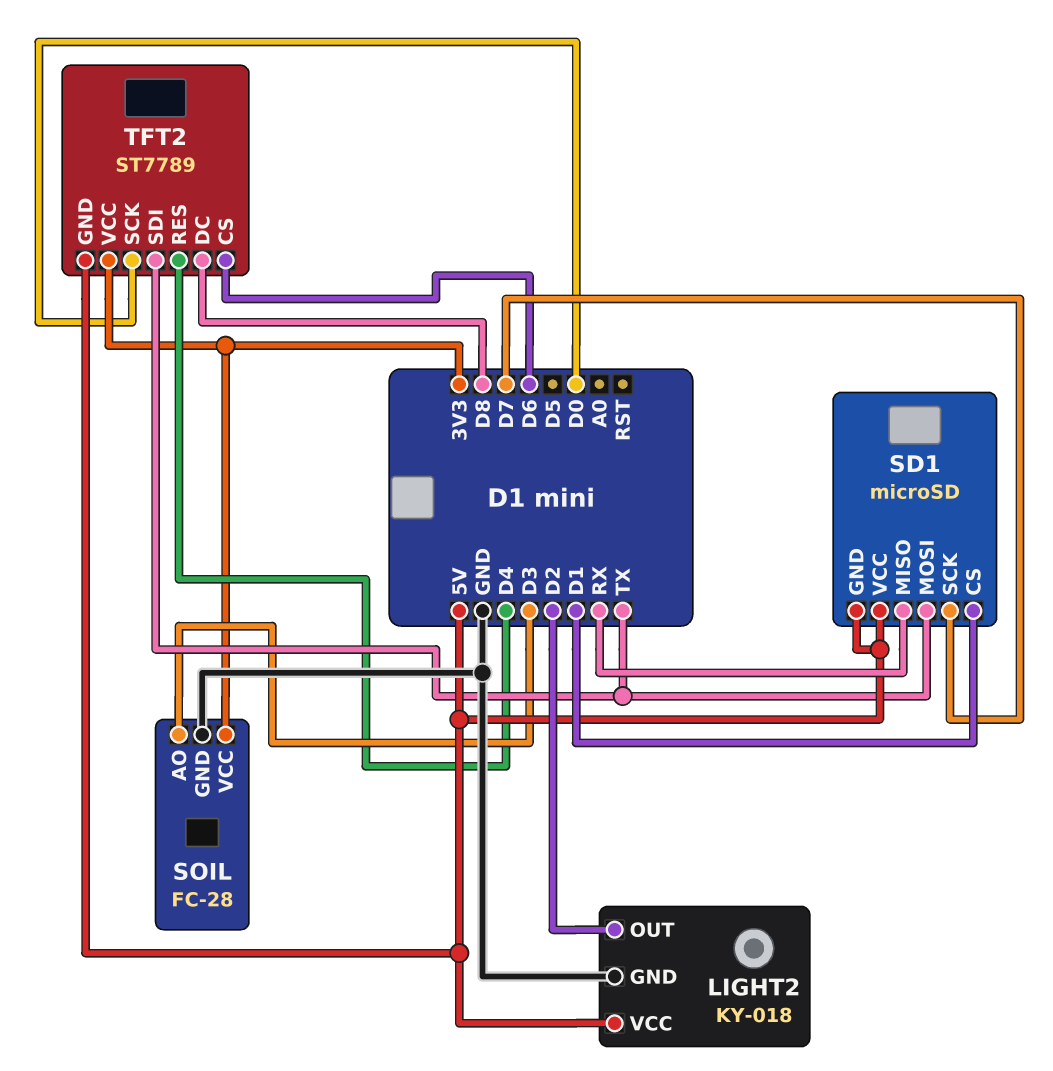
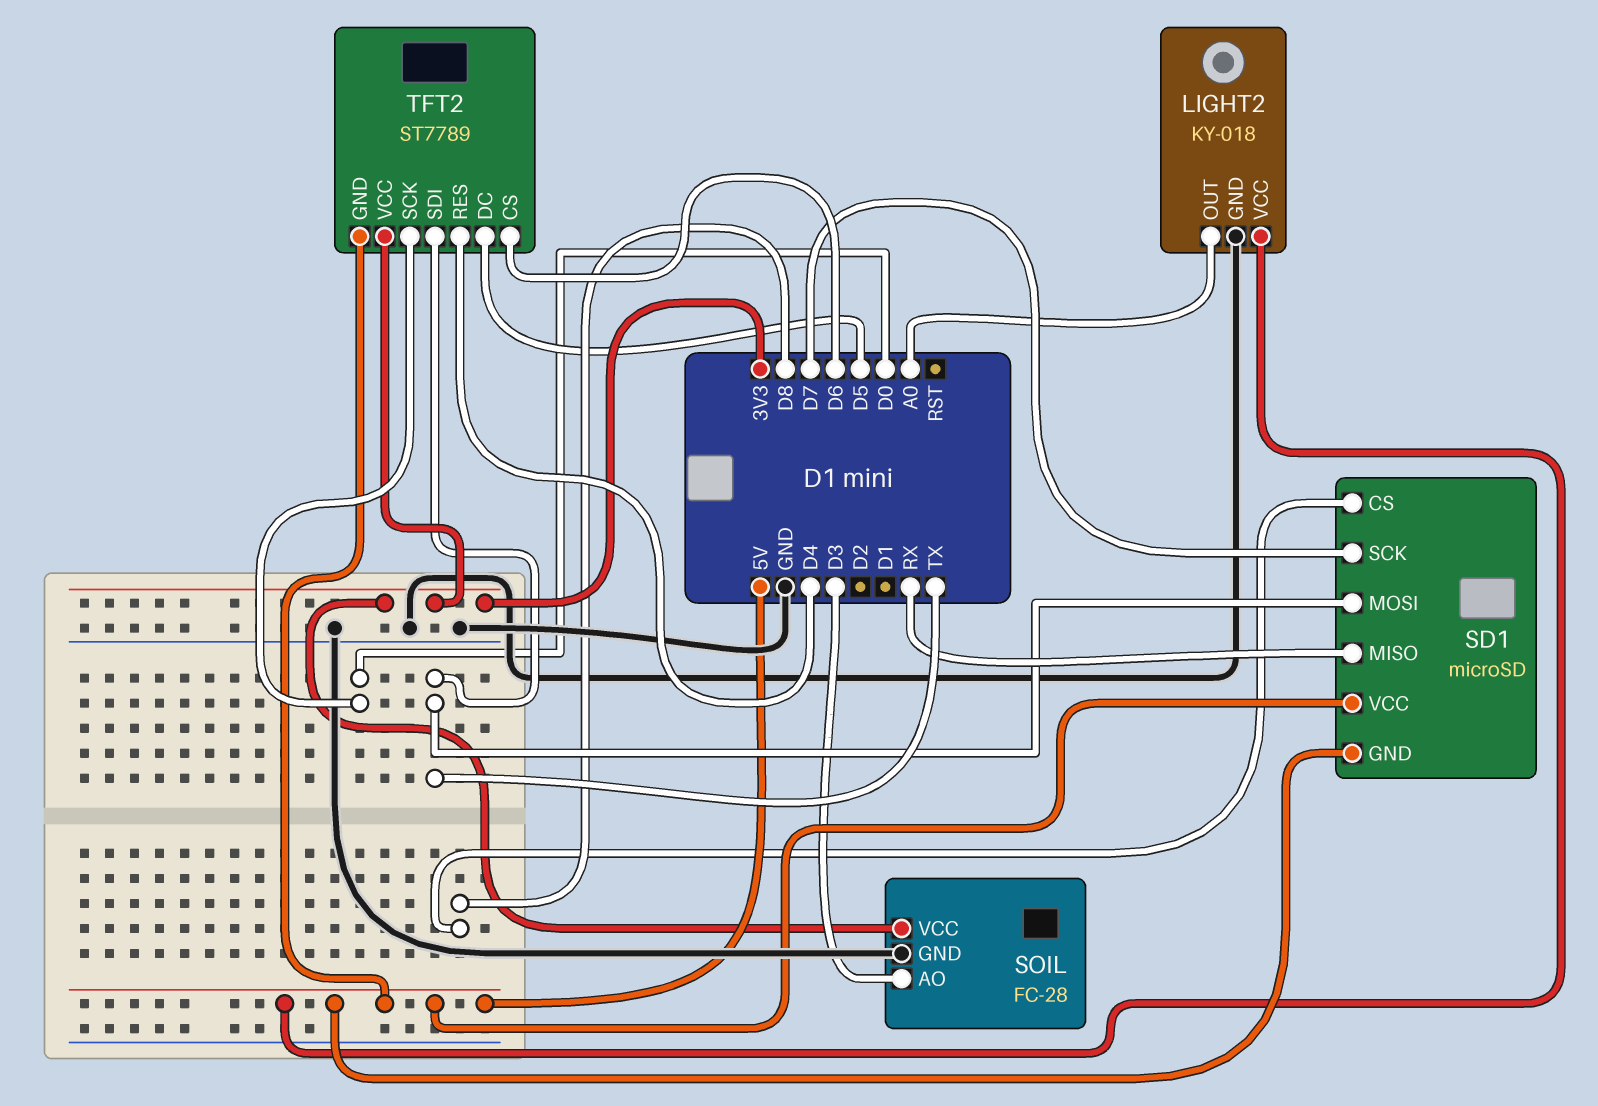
LIGHT2 pin OUT: D2 -> A0
SD1 pin CS: D1 -> D8
TFT2 pin DC: D8 -> D5

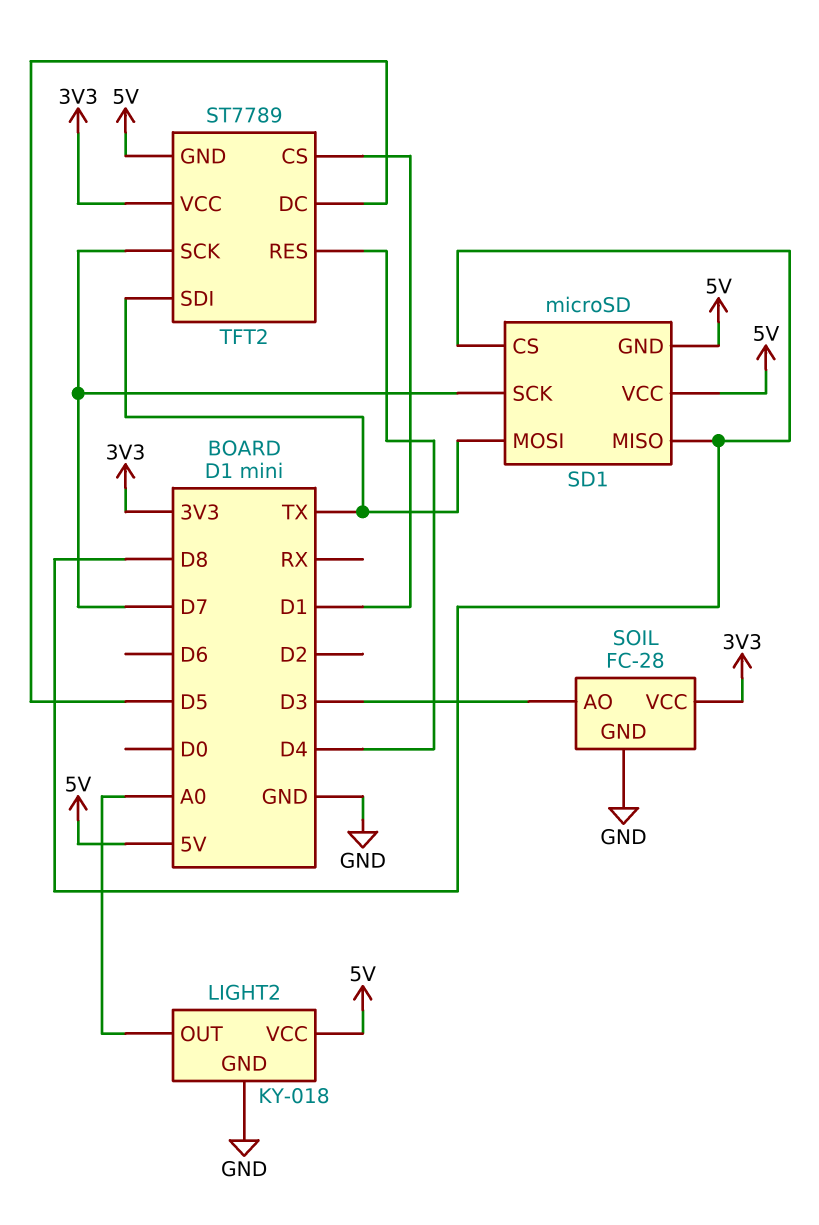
SD1 pin MISO: RX -> D8
TFT2 pin CS: D6 -> D1
TFT2 pin SCK: D0 -> D7

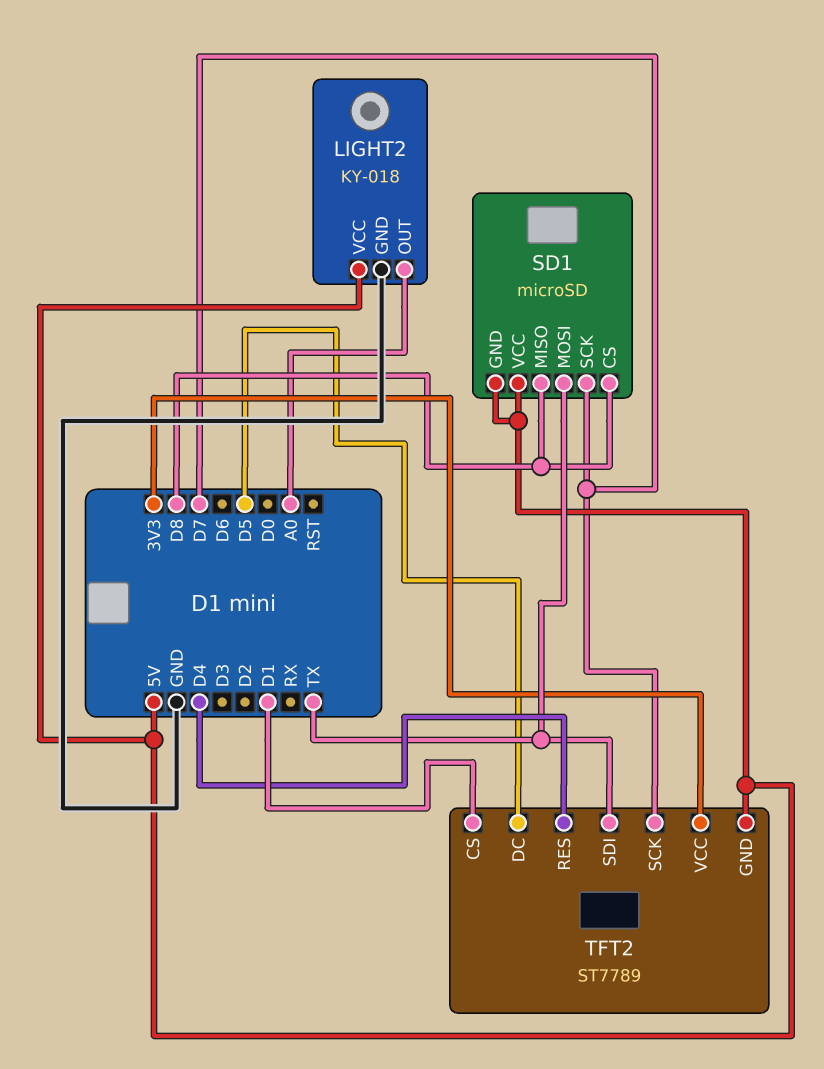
SOIL: FC-28 -> none
SOIL pin AO: D3 -> none
SOIL pin GND: GND -> none
SOIL pin VCC: 3V3 -> none

